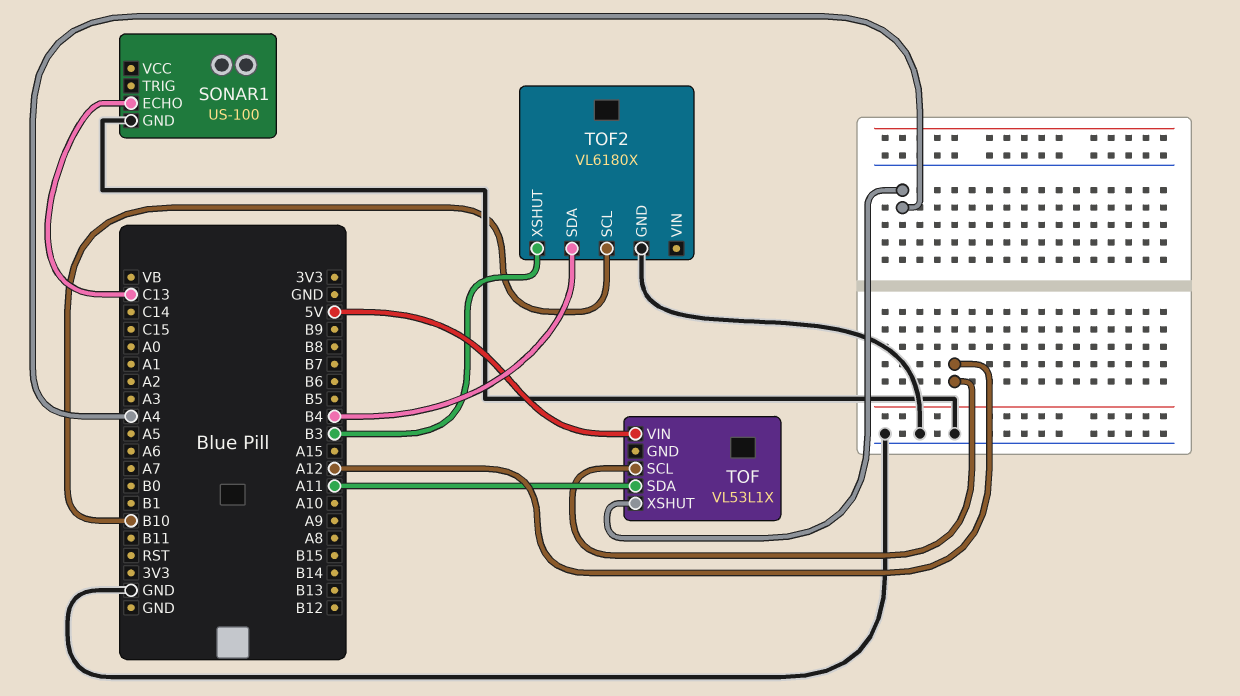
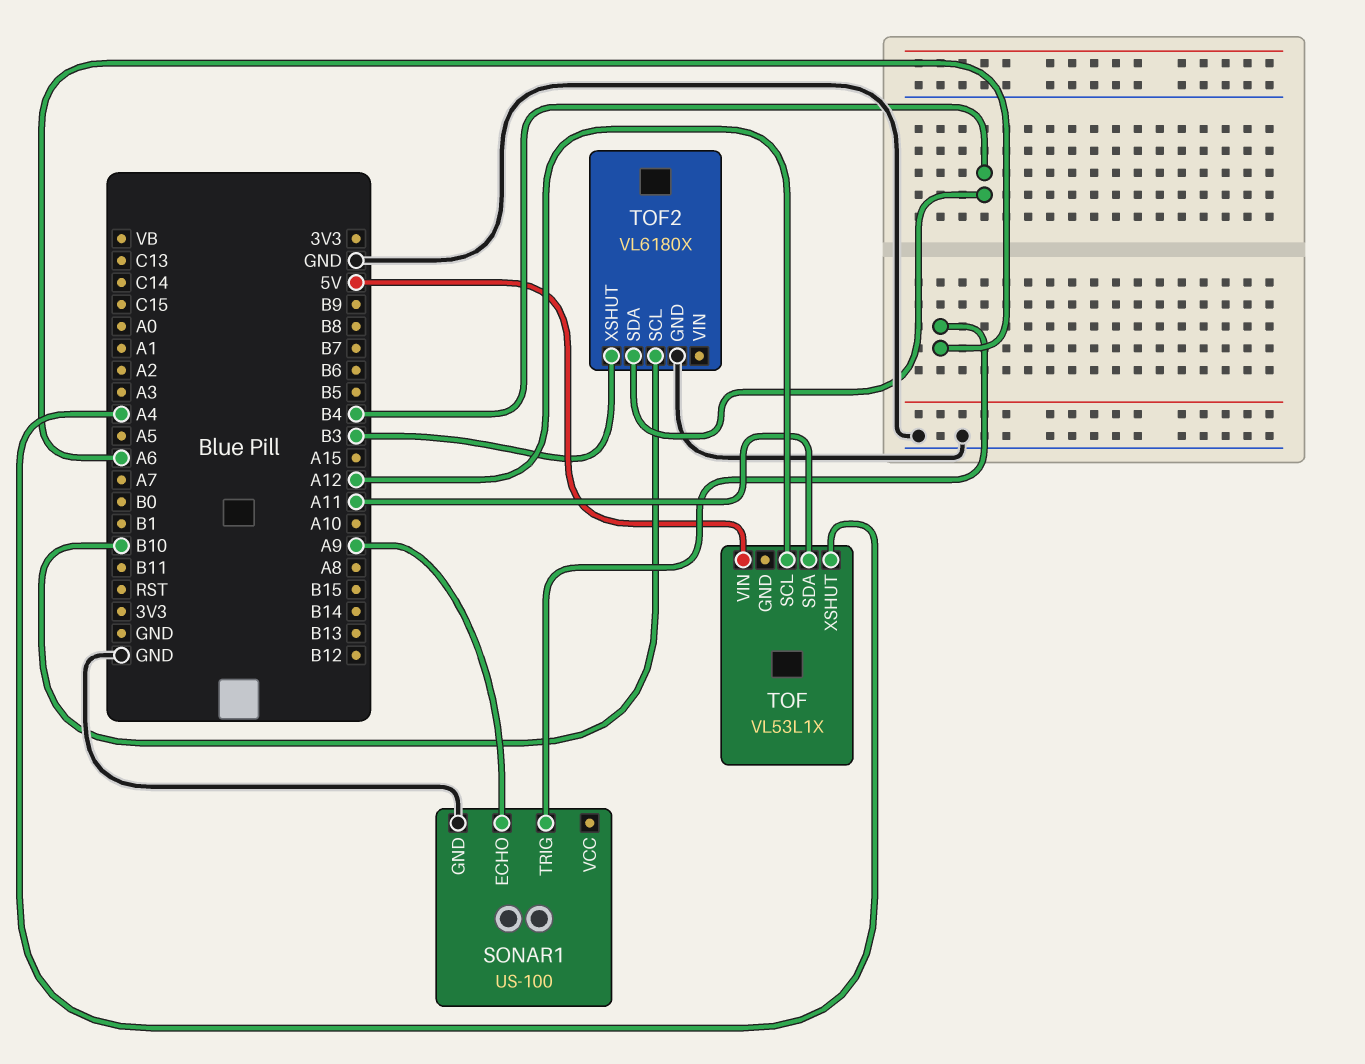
SONAR1 pin ECHO: C13 -> A9
SONAR1 pin TRIG: none -> A6

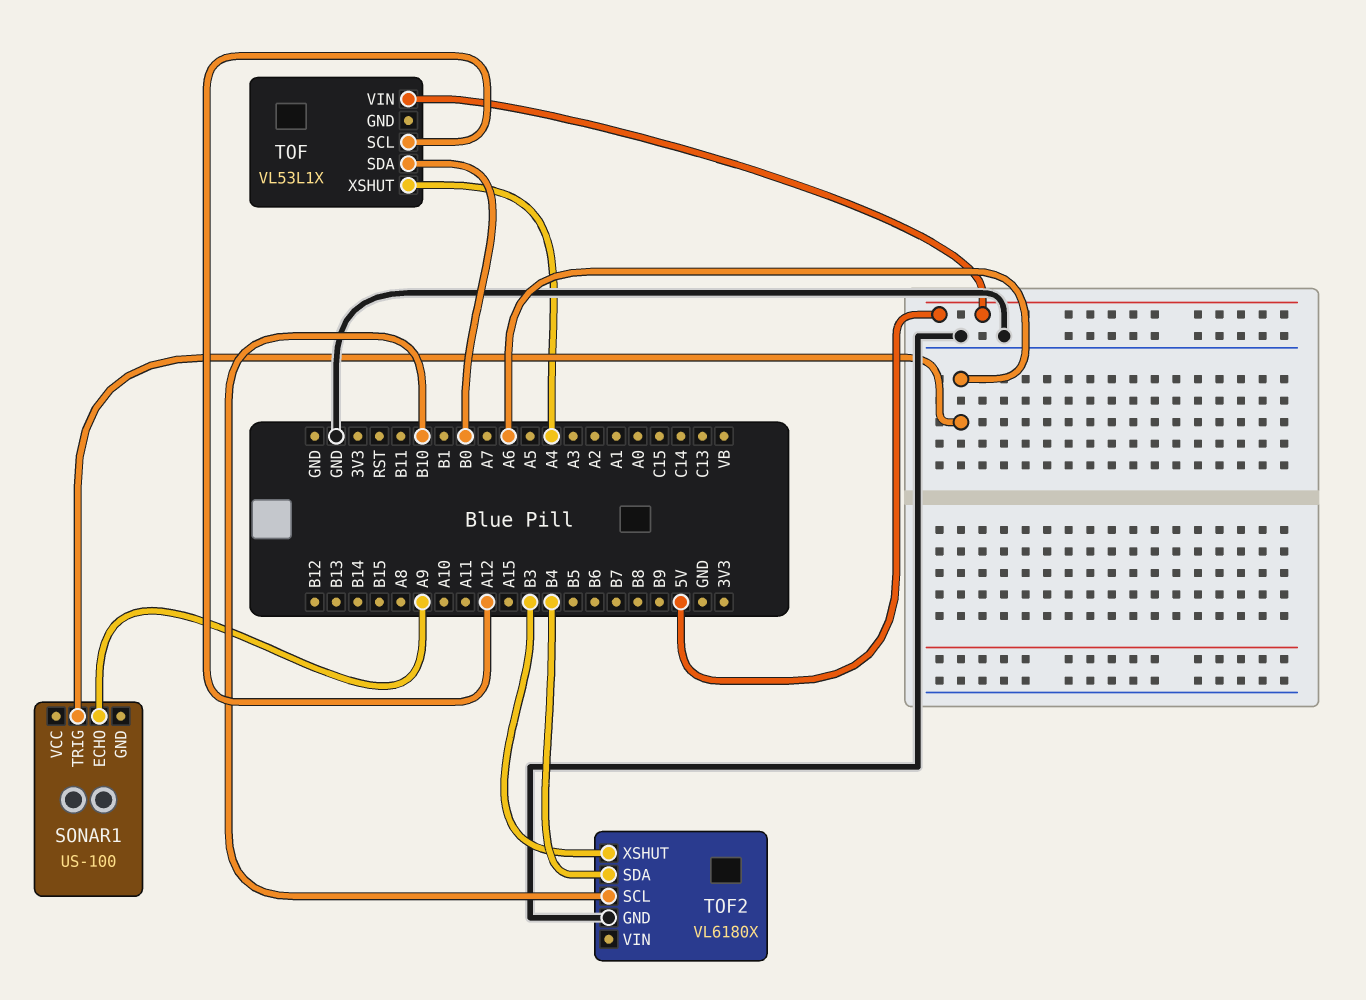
SONAR1 pin GND: GND -> none
TOF pin SDA: A11 -> B0

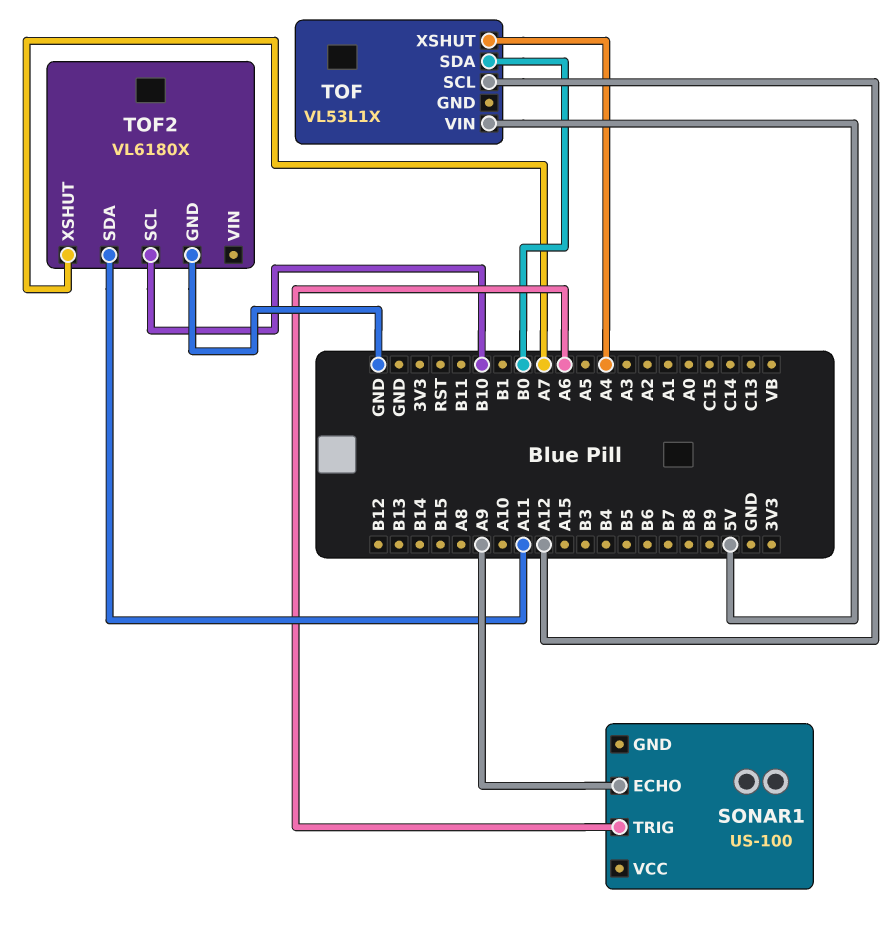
TOF2 pin SDA: B4 -> A11
TOF2 pin XSHUT: B3 -> A7

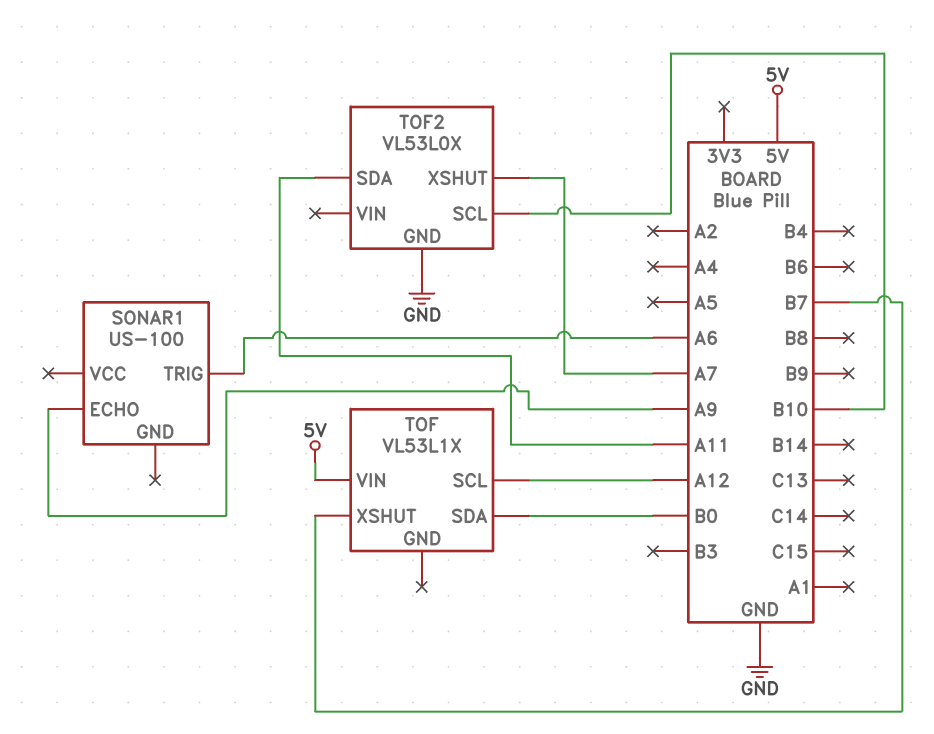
TOF pin XSHUT: A4 -> B7
TOF2: VL6180X -> VL53L0X

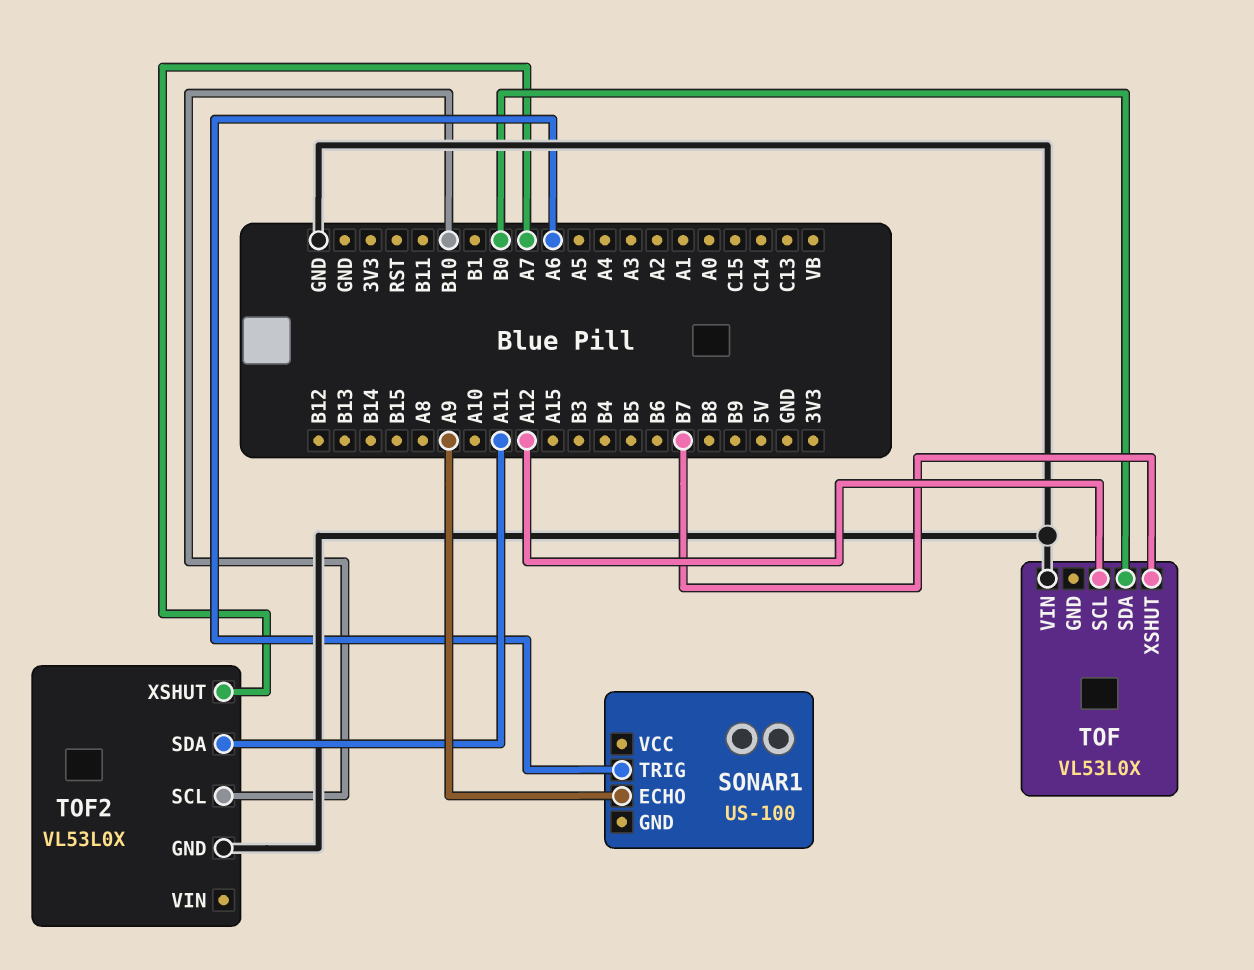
TOF: VL53L1X -> VL53L0X
TOF pin VIN: 5V -> GND

